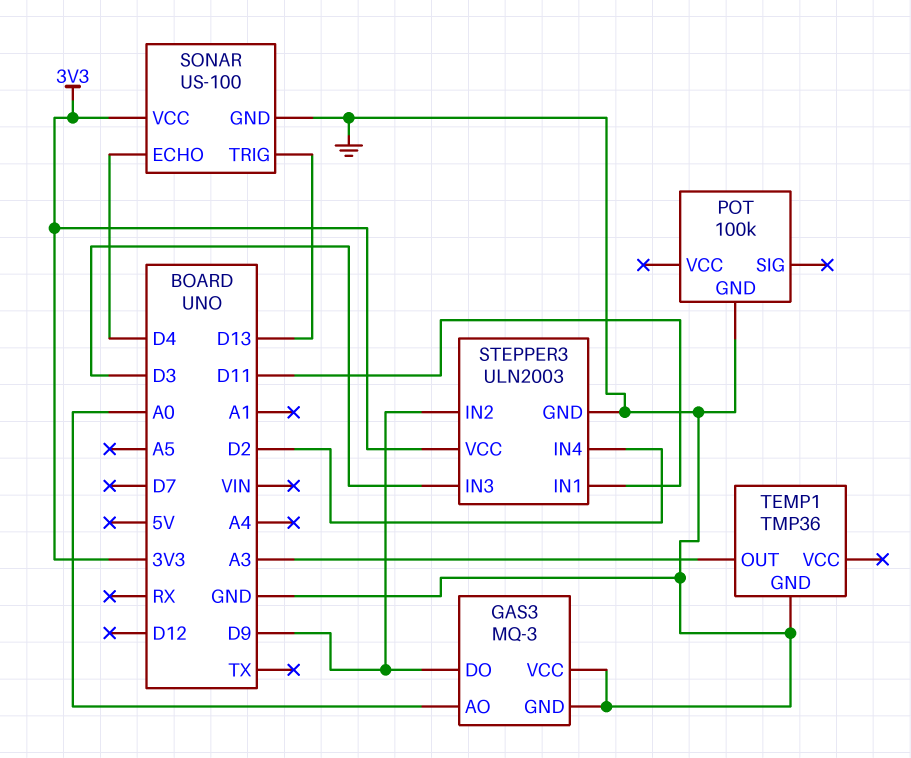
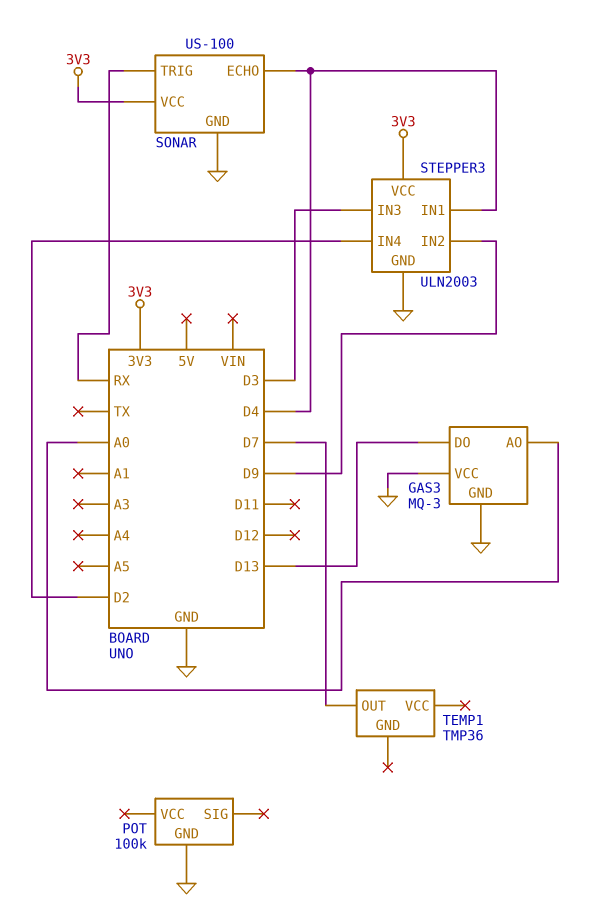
GAS3 pin DO: D9 -> D13
SONAR pin TRIG: D13 -> RX
STEPPER3 pin IN1: D11 -> D4
TEMP1 pin GND: GND -> none
TEMP1 pin OUT: A3 -> D7

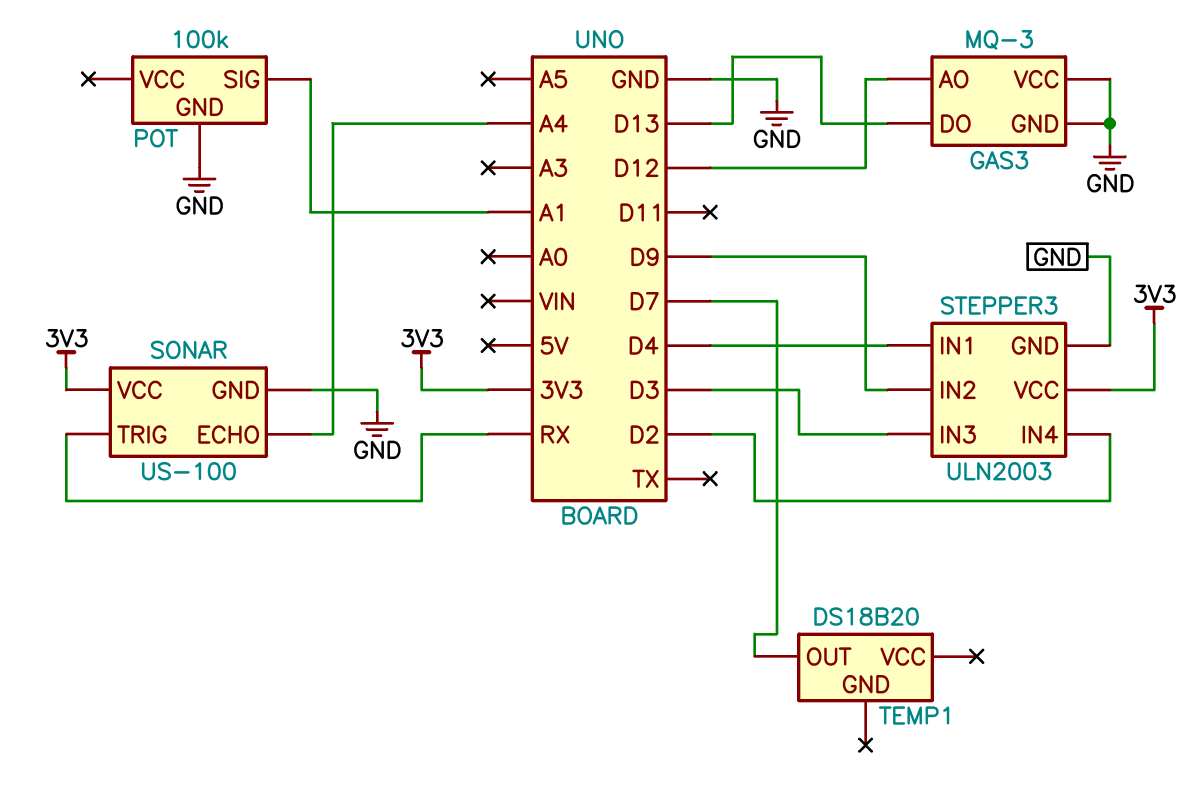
GAS3 pin AO: A0 -> D12
POT pin SIG: none -> A1
SONAR pin ECHO: D4 -> A4
TEMP1: TMP36 -> DS18B20

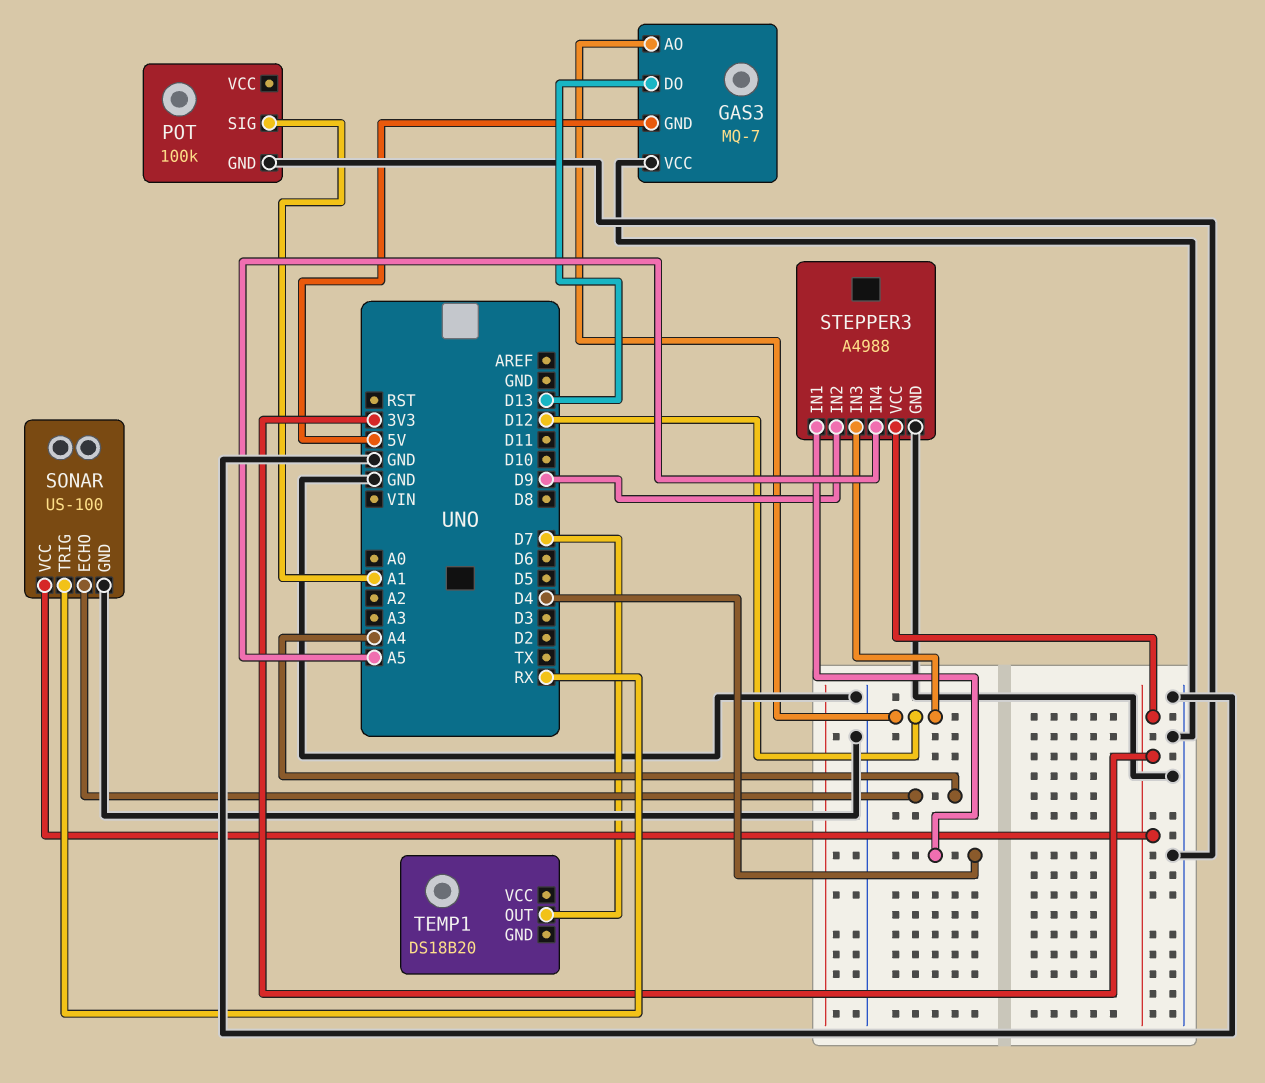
GAS3: MQ-3 -> MQ-7
GAS3 pin GND: GND -> 5V
STEPPER3: ULN2003 -> A4988
STEPPER3 pin IN3: D3 -> D12
STEPPER3 pin IN4: D2 -> A5

